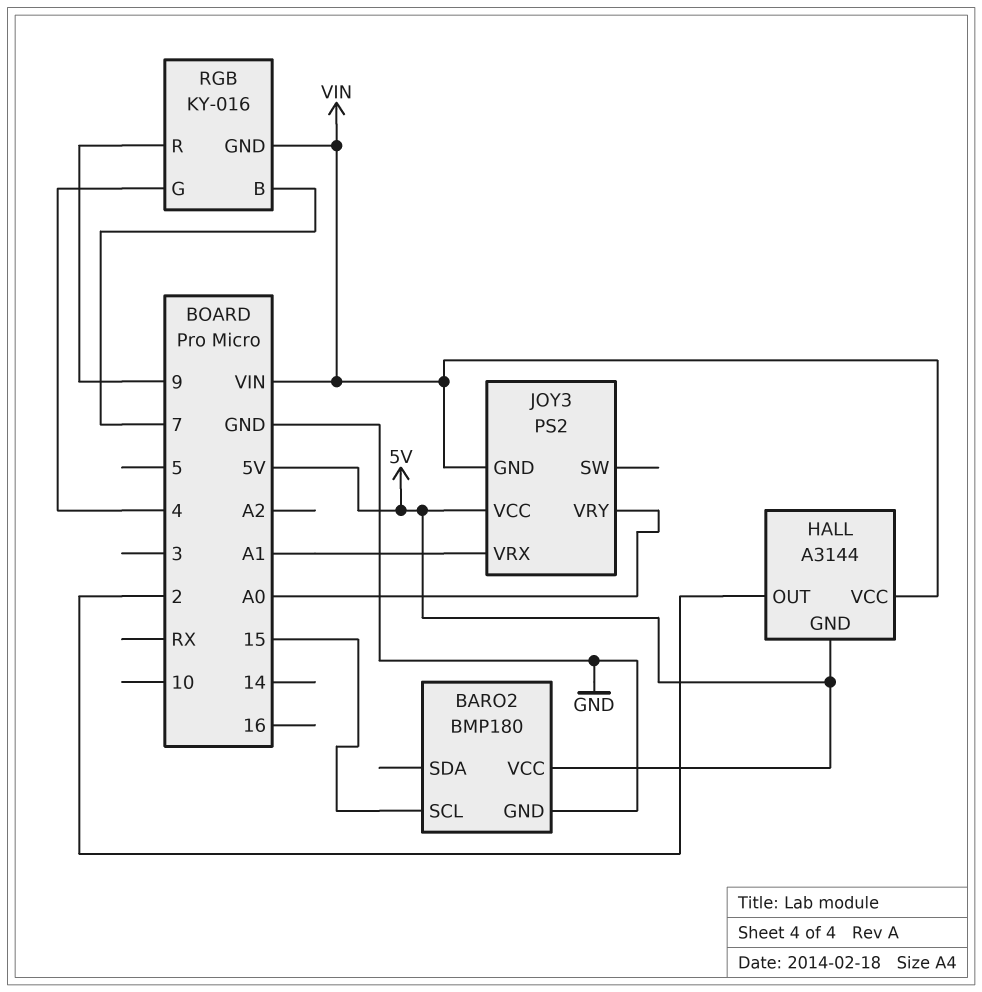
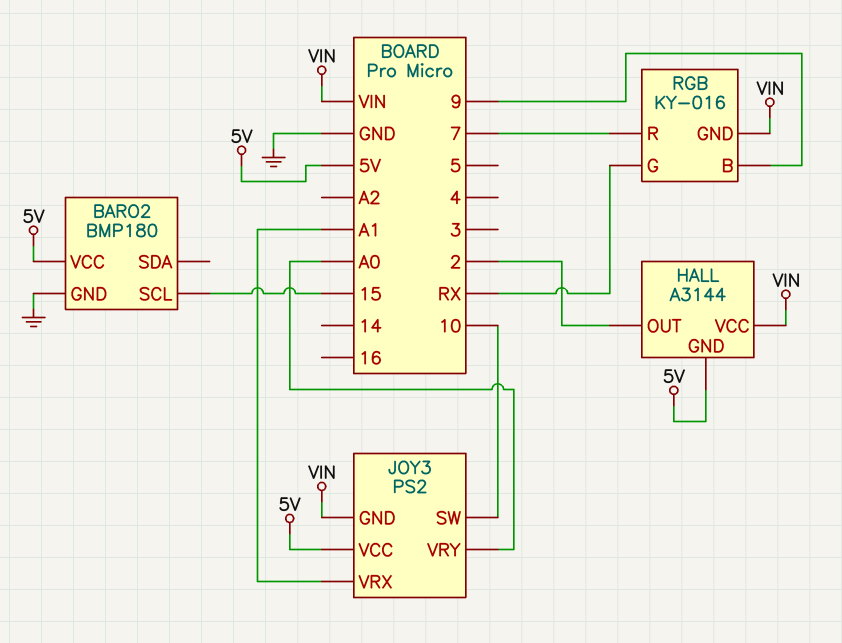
JOY3 pin SW: none -> 10
RGB pin B: 7 -> 9
RGB pin G: 4 -> RX
RGB pin R: 9 -> 7

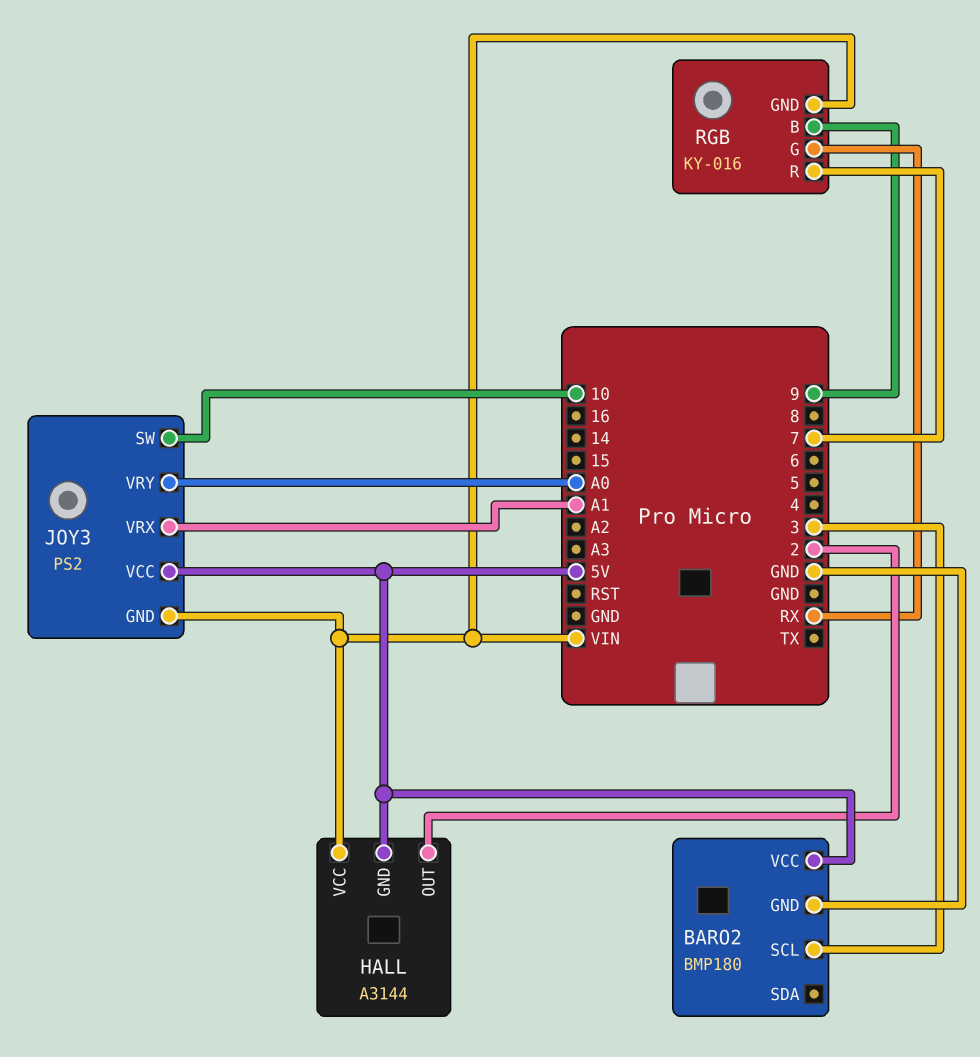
BARO2 pin SCL: 15 -> 3

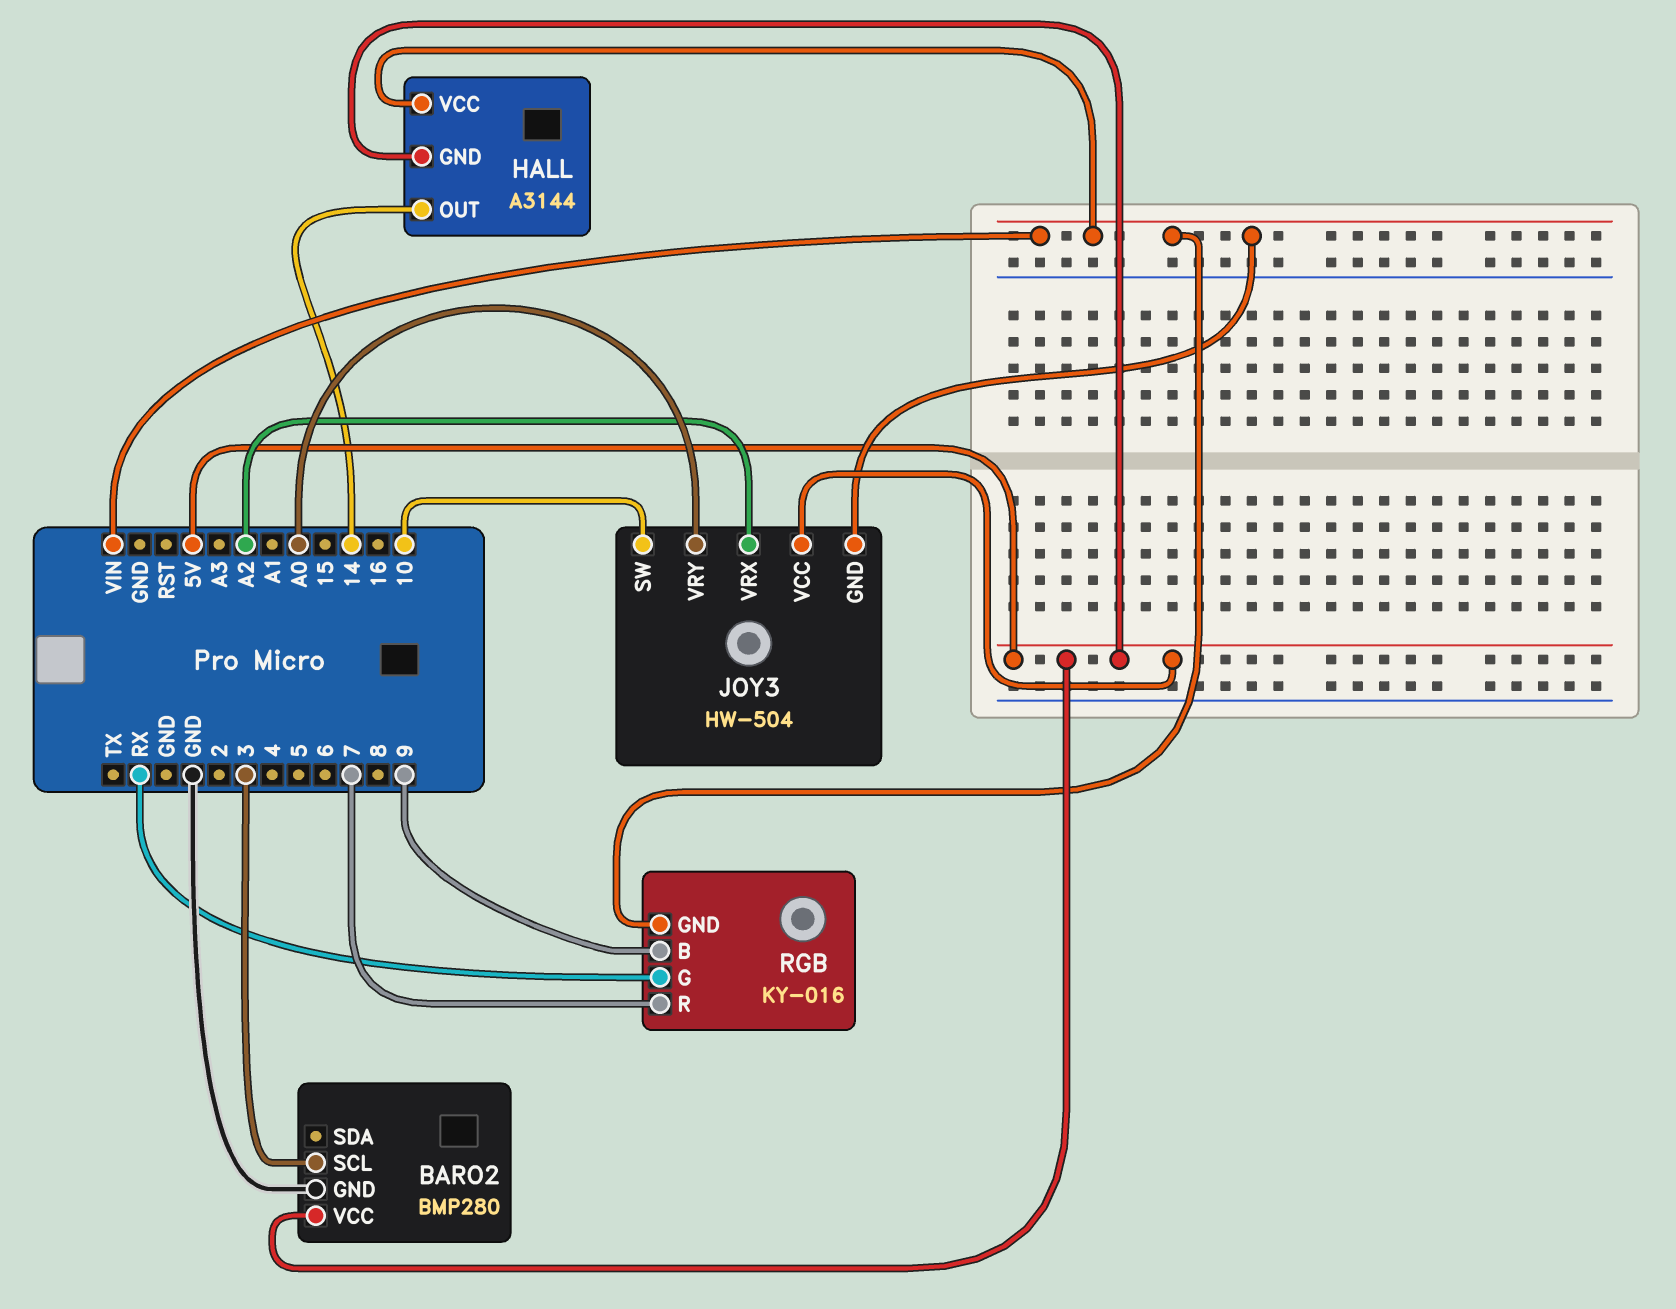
BARO2: BMP180 -> BMP280
HALL pin OUT: 2 -> 14
JOY3: PS2 -> HW-504
JOY3 pin VRX: A1 -> A2

